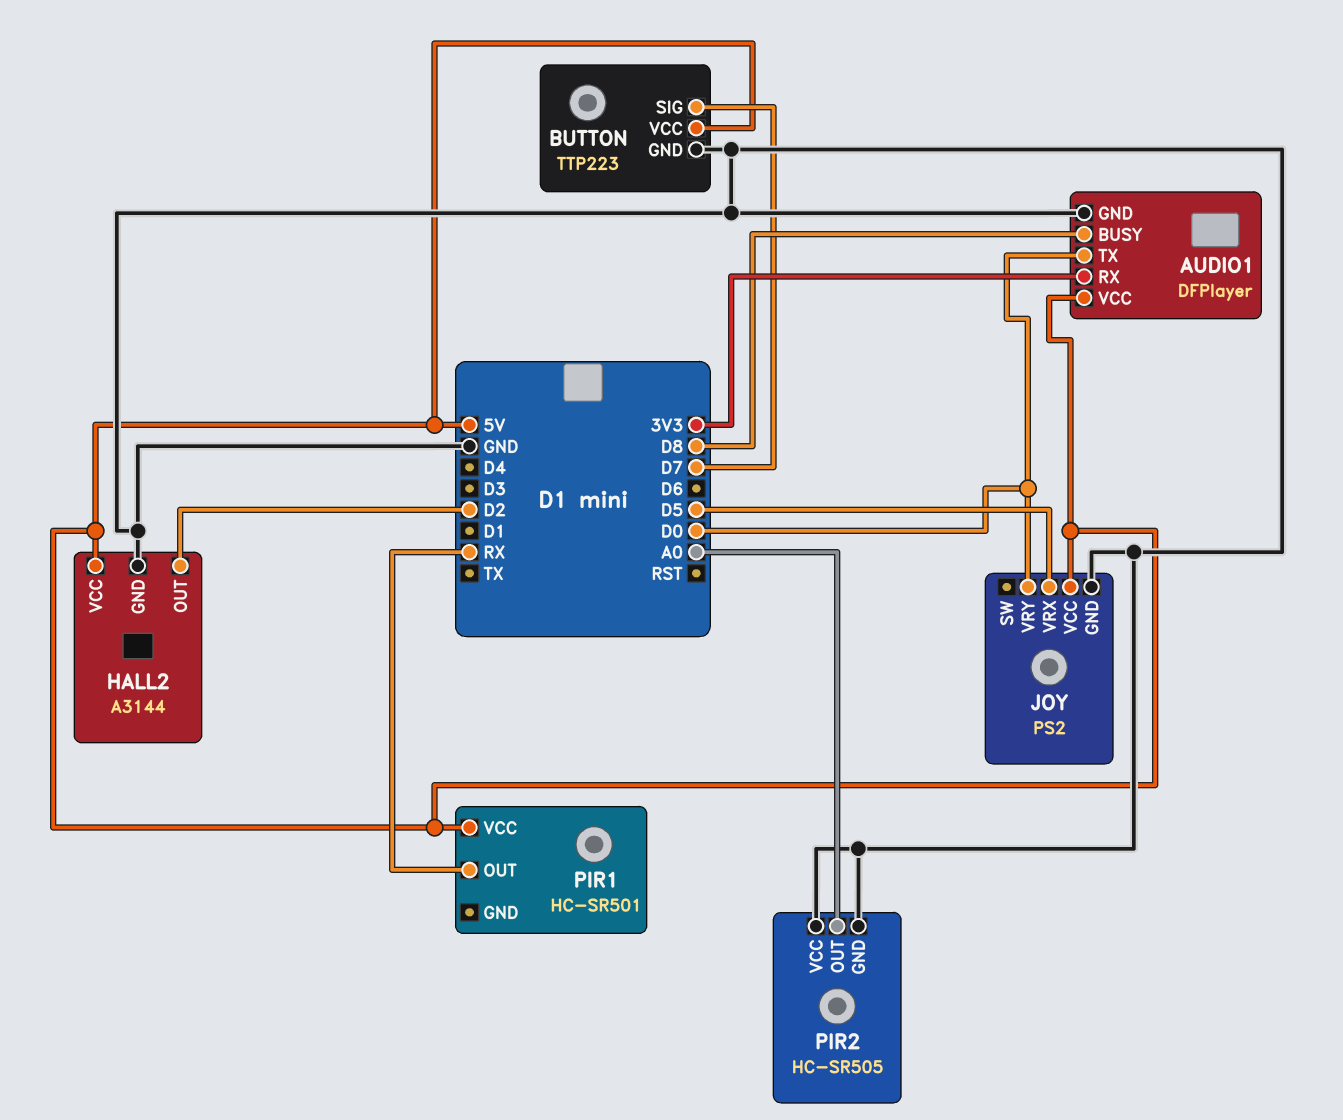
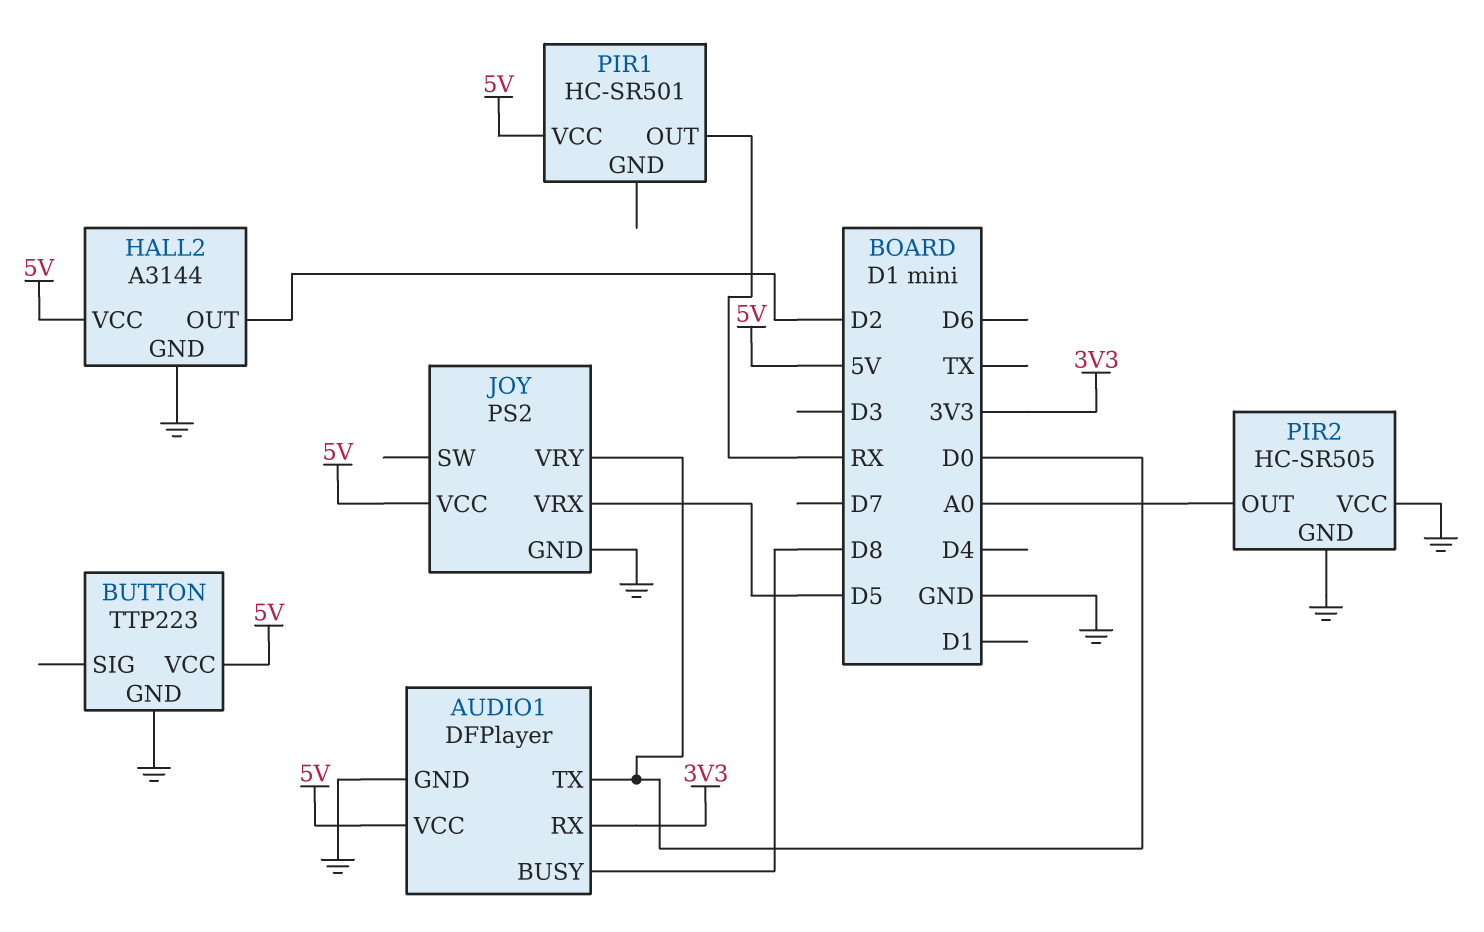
BUTTON pin SIG: D7 -> none

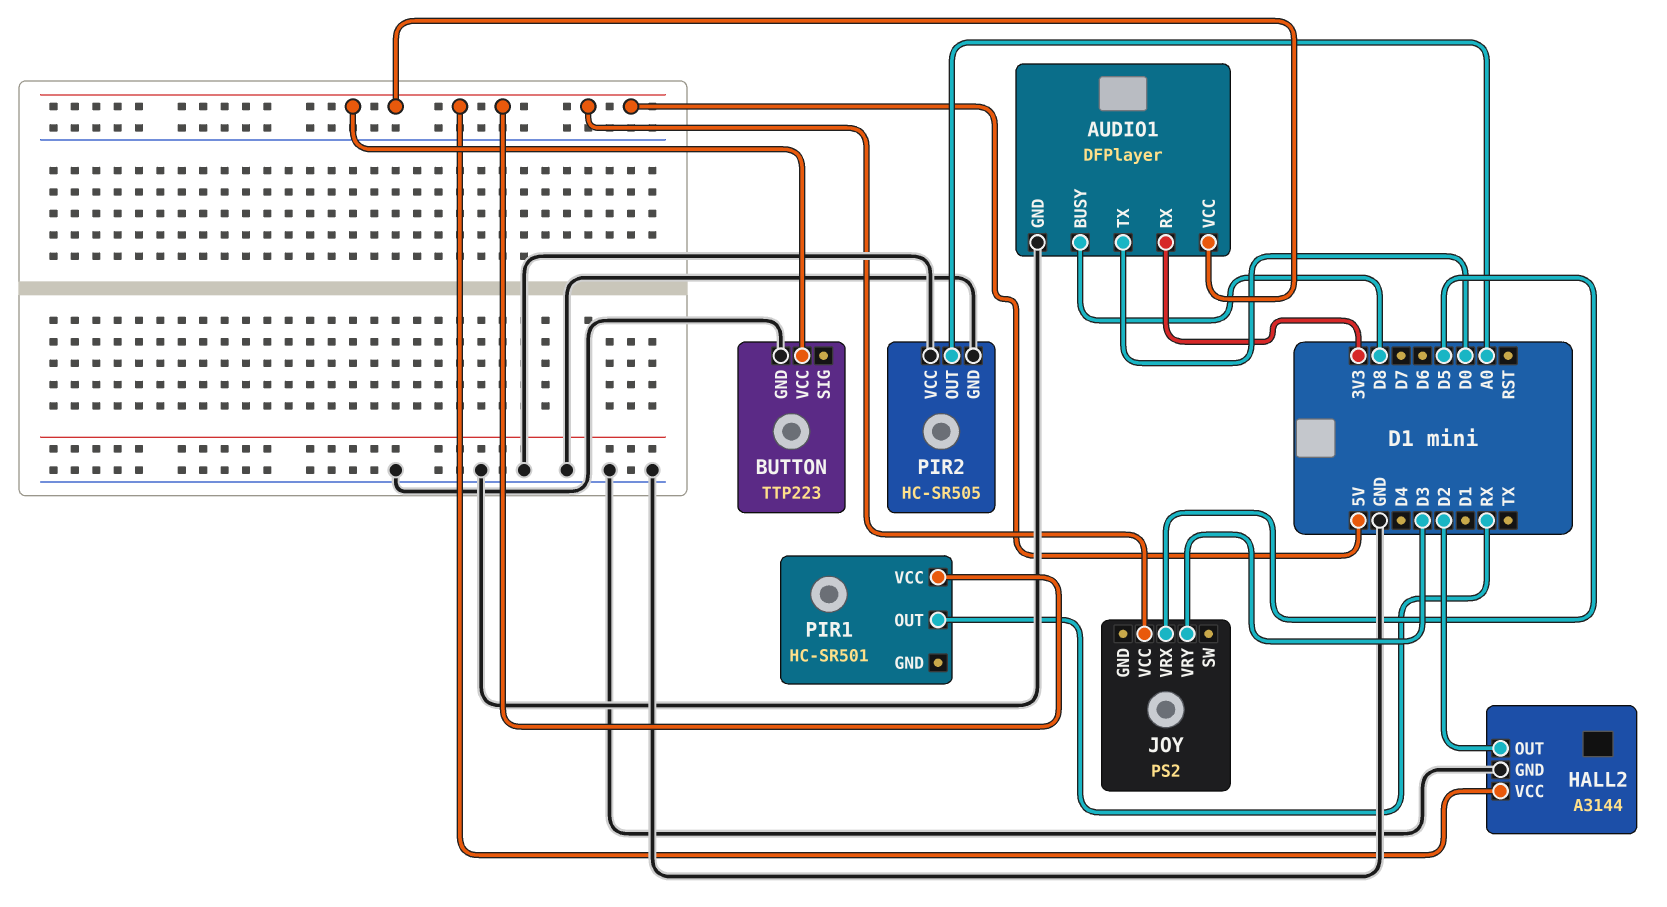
JOY pin GND: GND -> none
JOY pin VRY: D0 -> D3

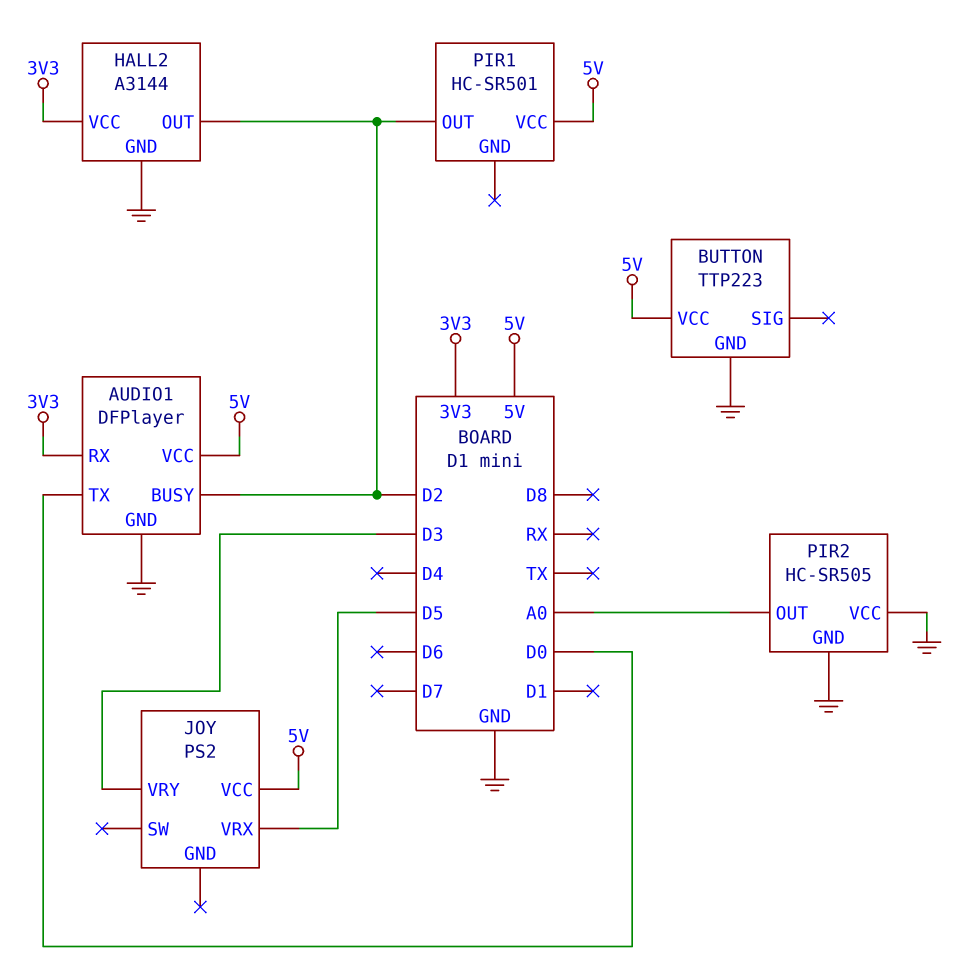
AUDIO1 pin BUSY: D8 -> D2
HALL2 pin VCC: 5V -> 3V3
PIR1 pin OUT: RX -> D2

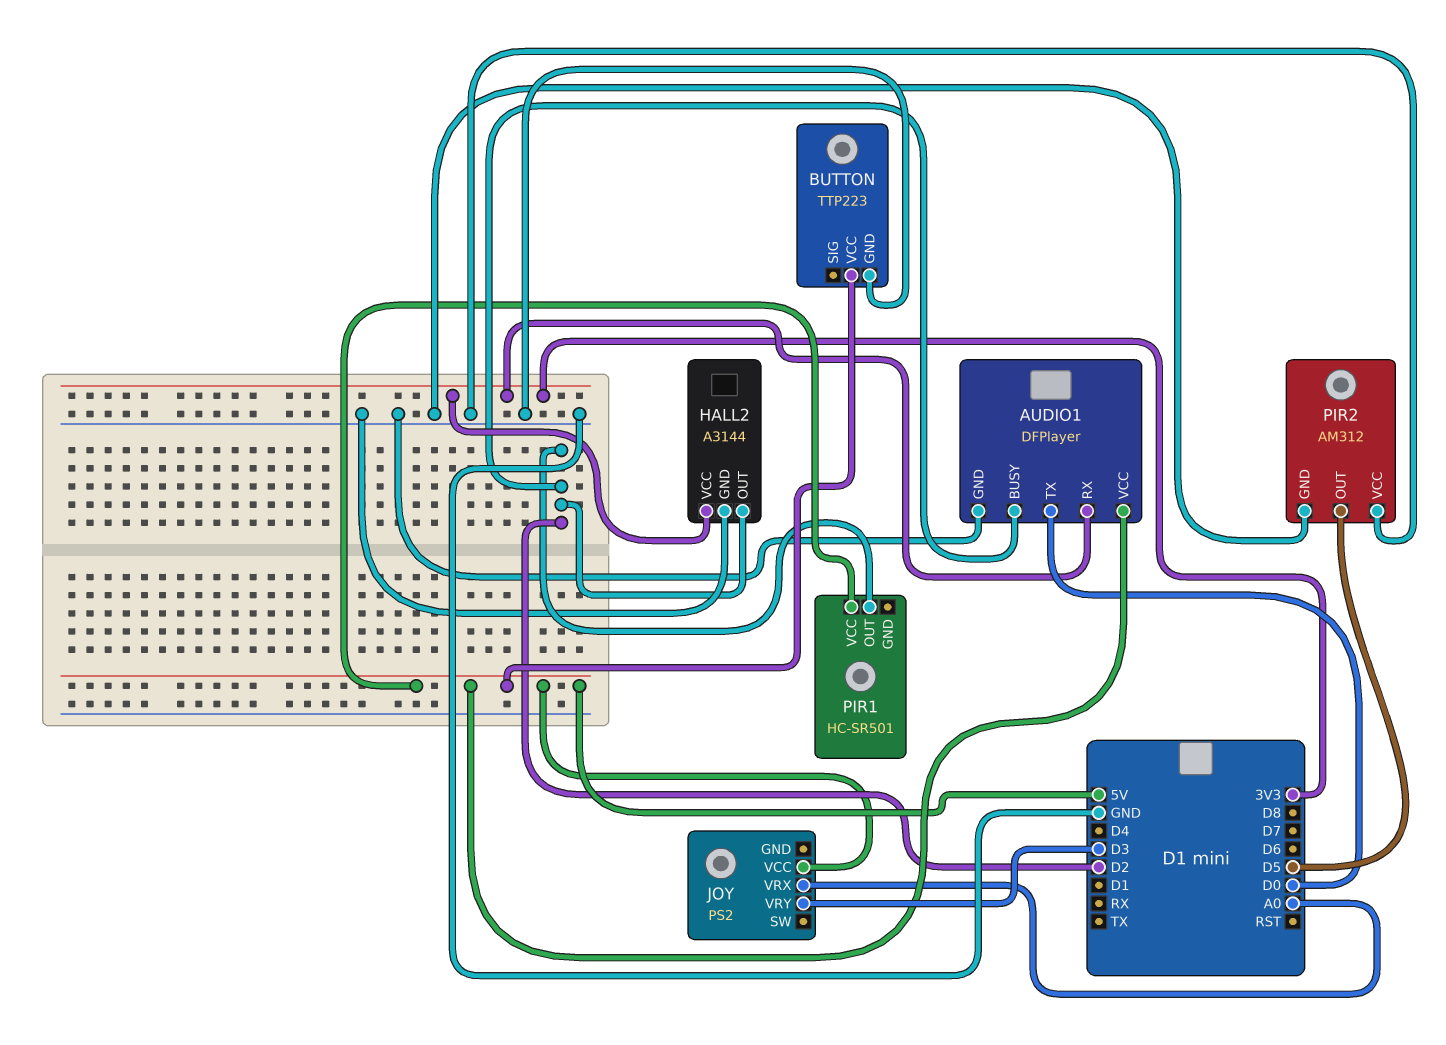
JOY pin VRX: D5 -> A0
PIR2: HC-SR505 -> AM312
PIR2 pin OUT: A0 -> D5

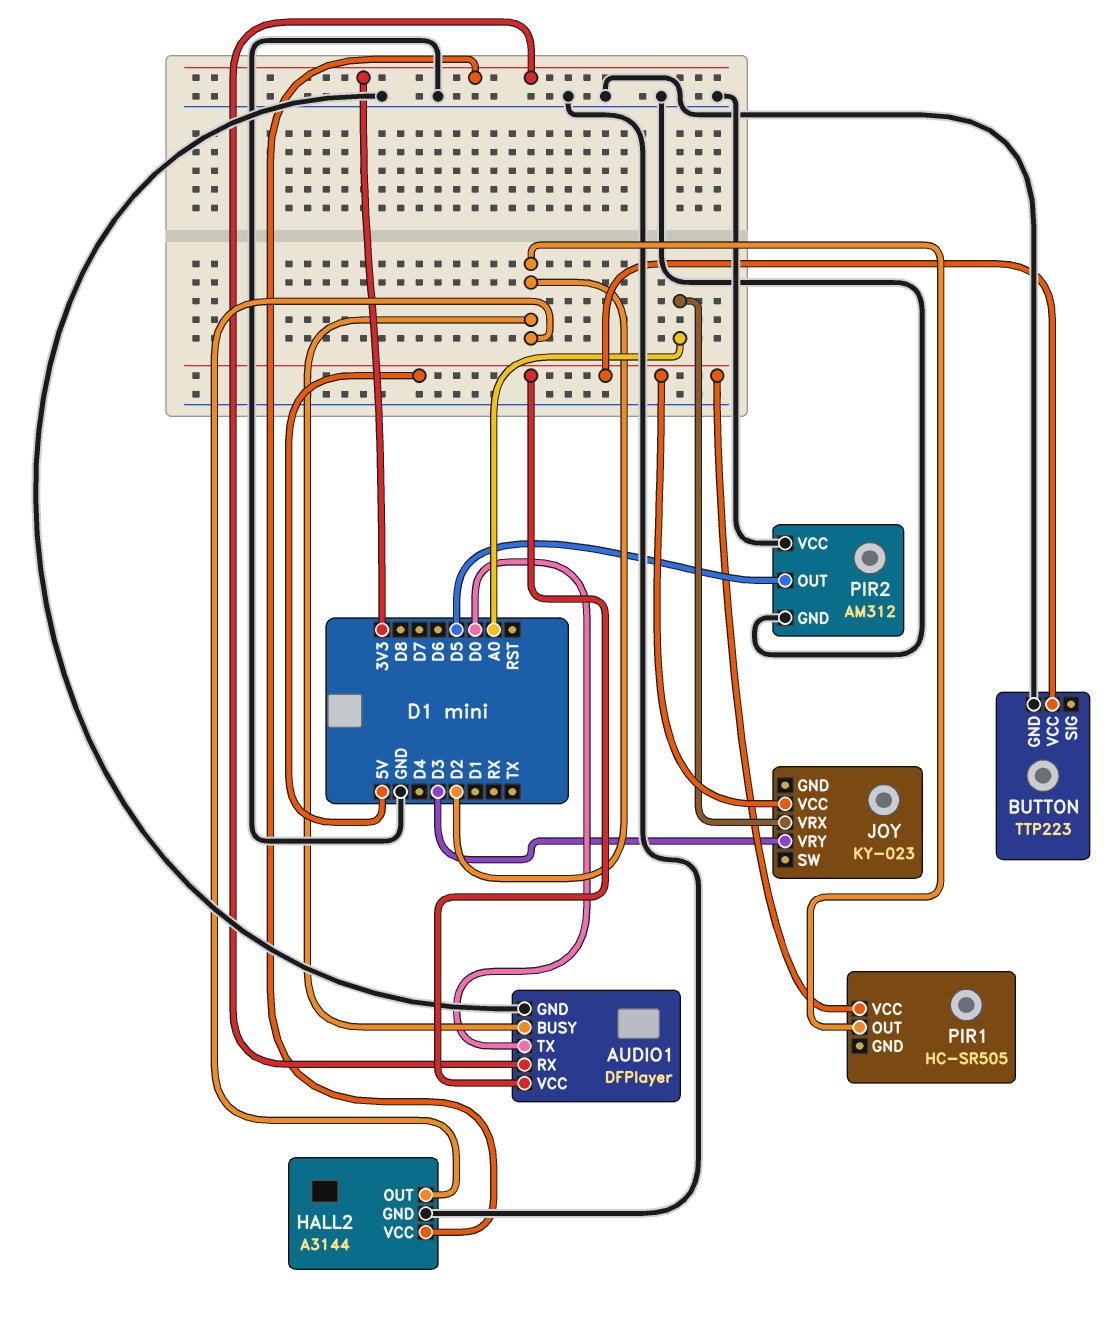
JOY: PS2 -> KY-023
PIR1: HC-SR501 -> HC-SR505

